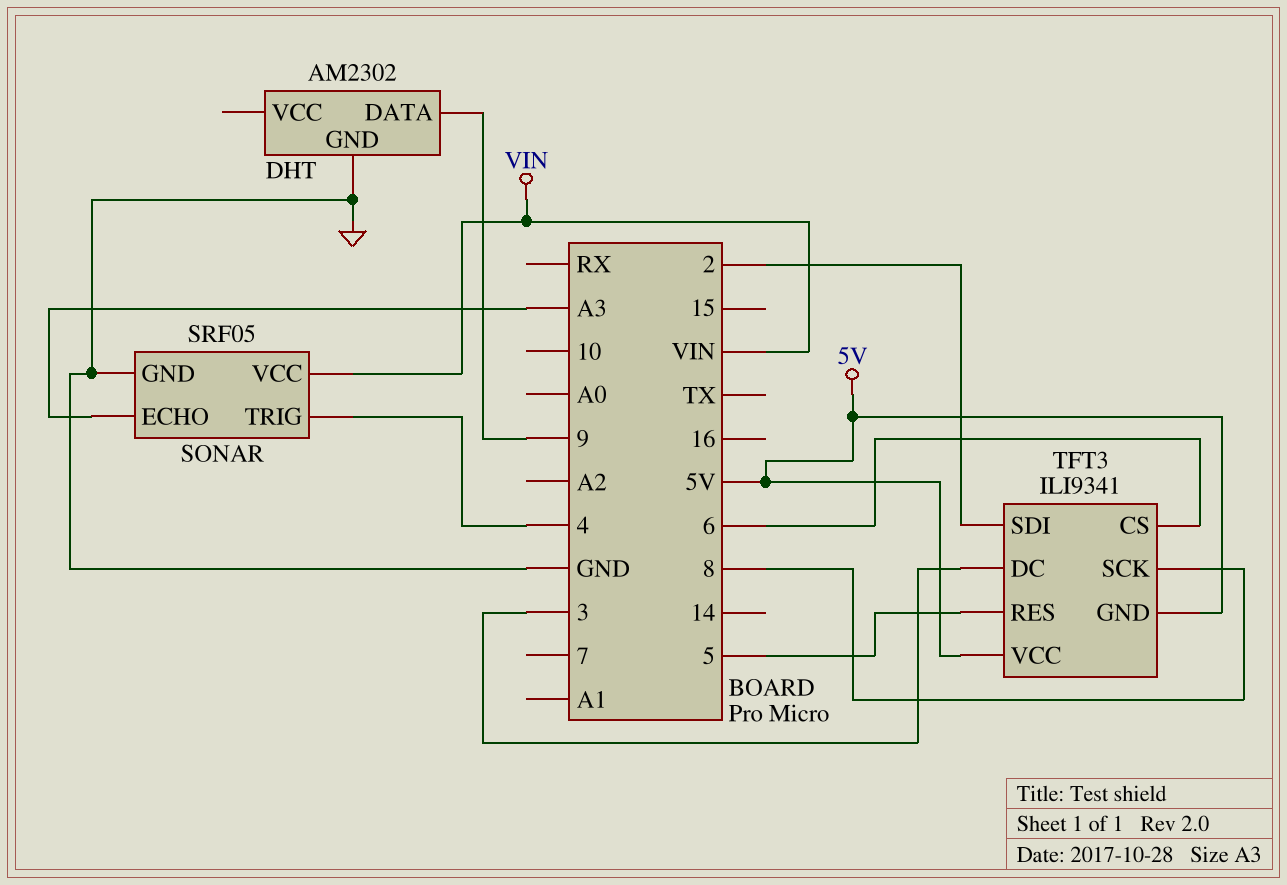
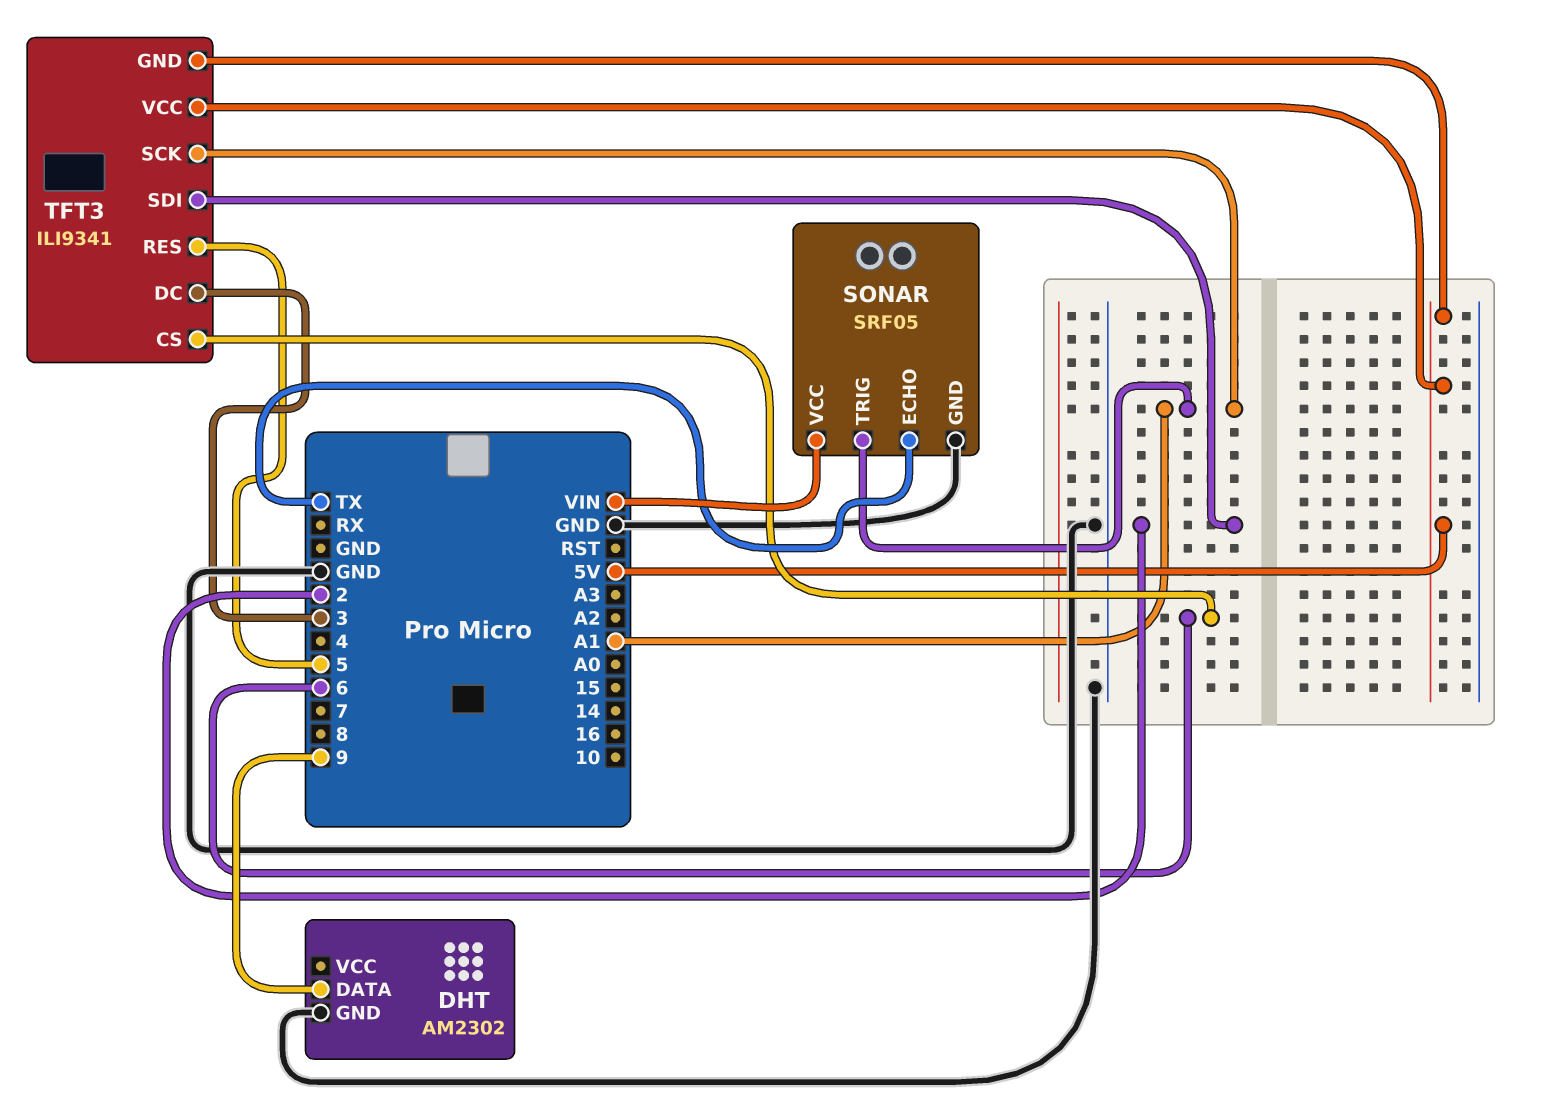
SONAR pin ECHO: A3 -> TX
SONAR pin TRIG: 4 -> A1
TFT3 pin SCK: 8 -> A1

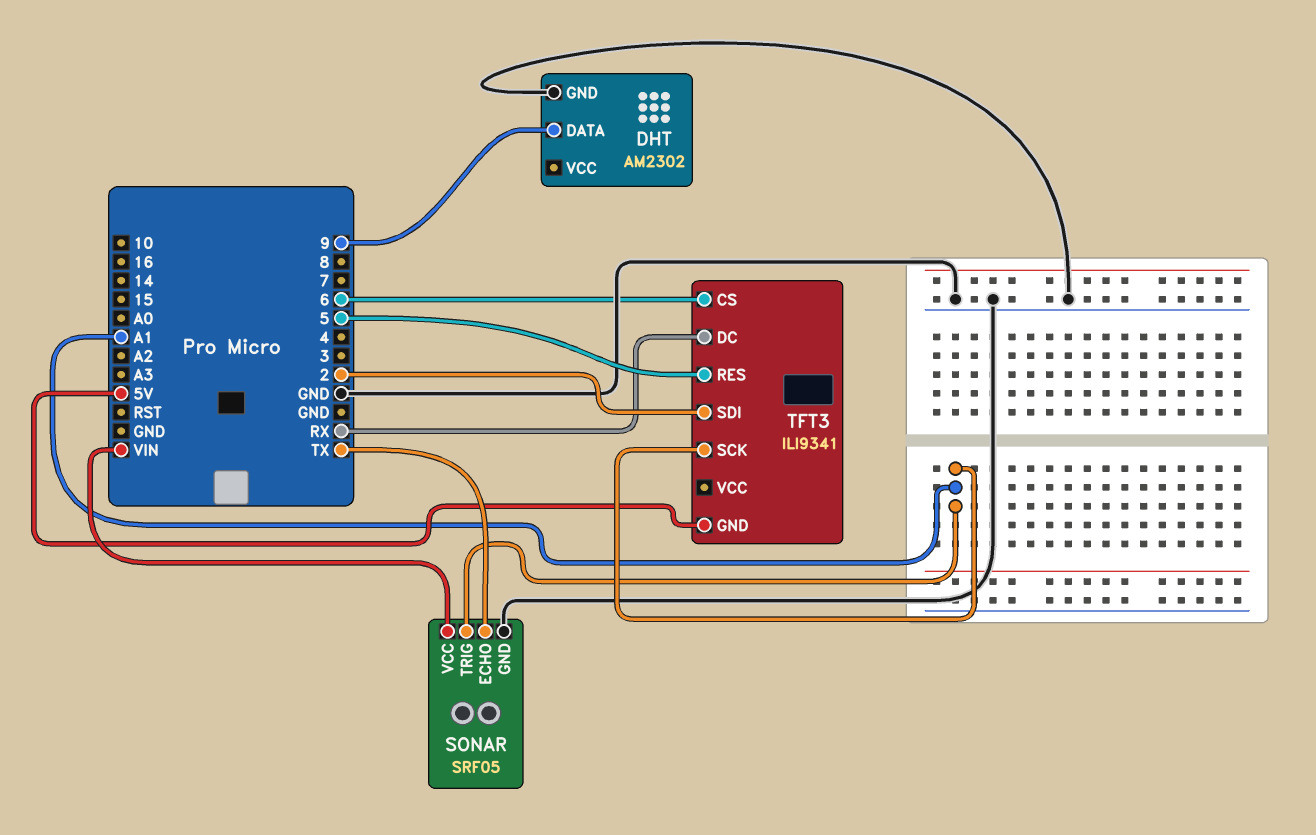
TFT3 pin DC: 3 -> RX
TFT3 pin VCC: 5V -> none

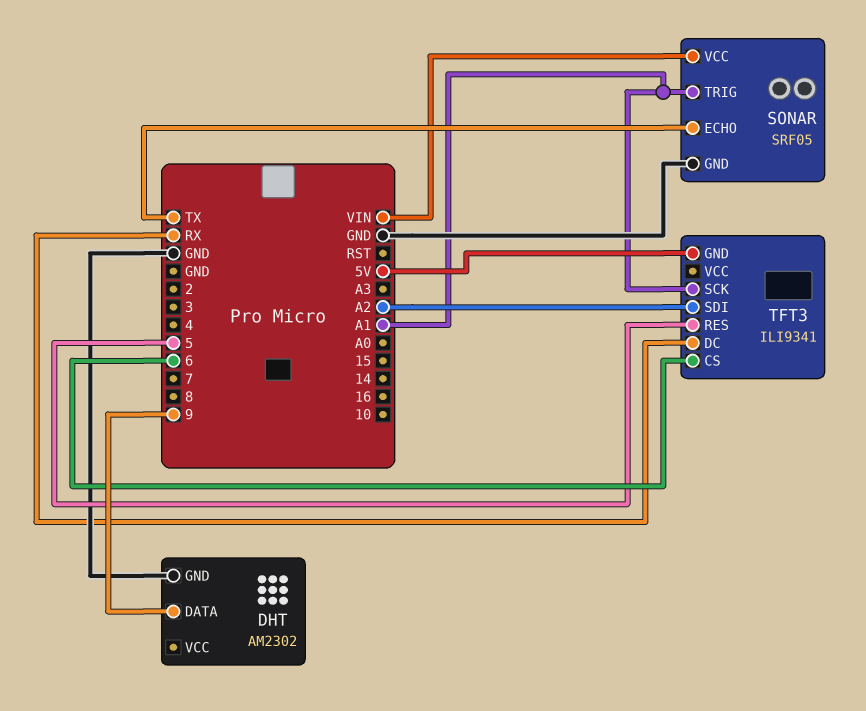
TFT3 pin SDI: 2 -> A2

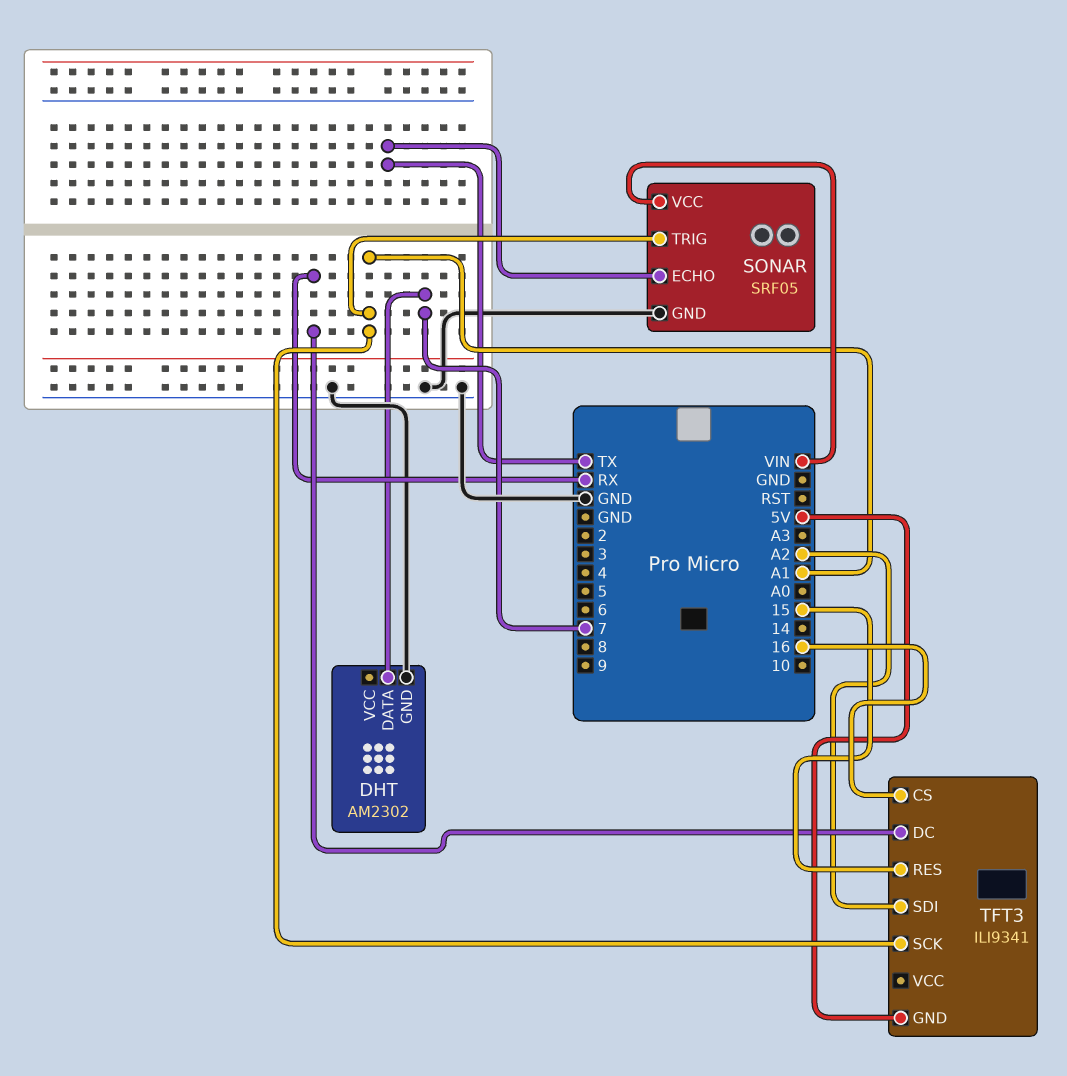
DHT pin DATA: 9 -> 7
TFT3 pin CS: 6 -> 16
TFT3 pin RES: 5 -> 15

